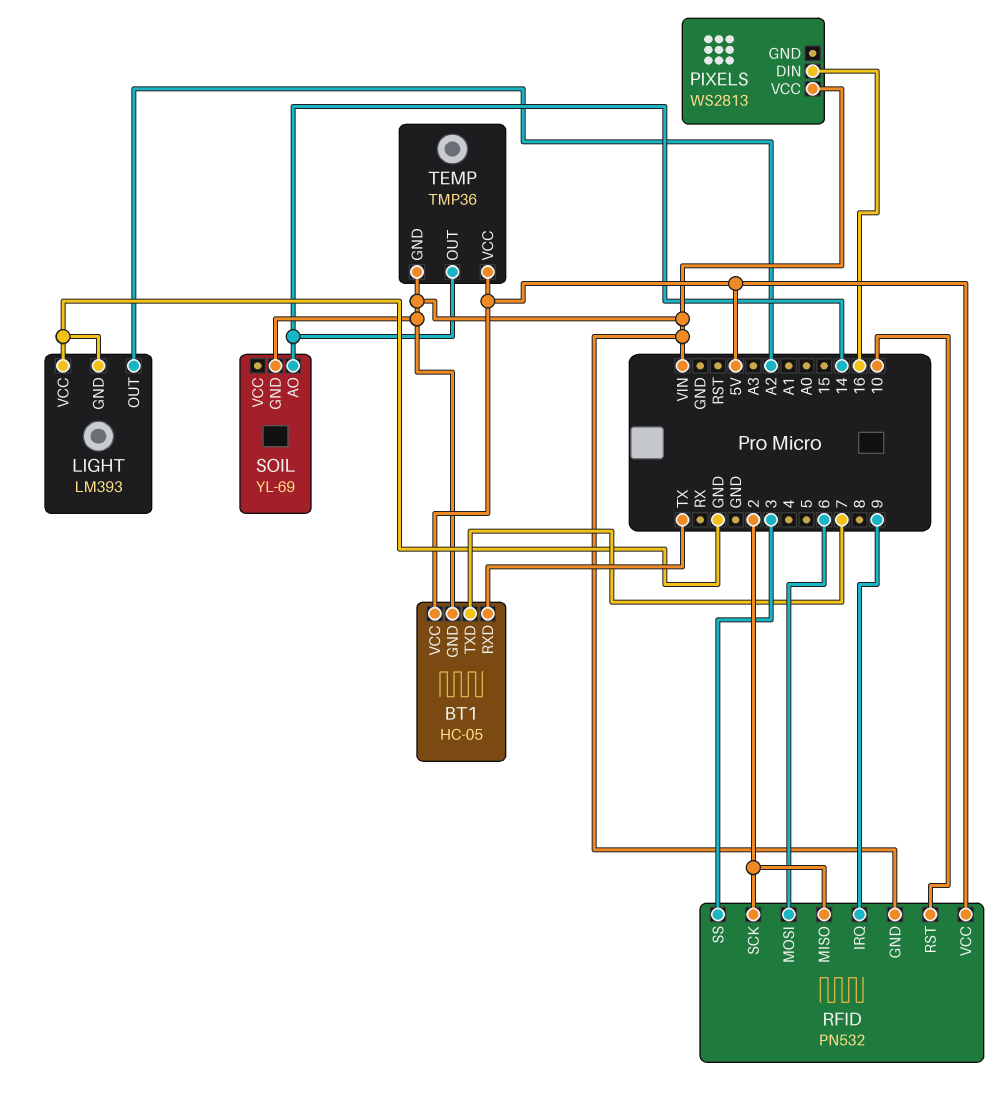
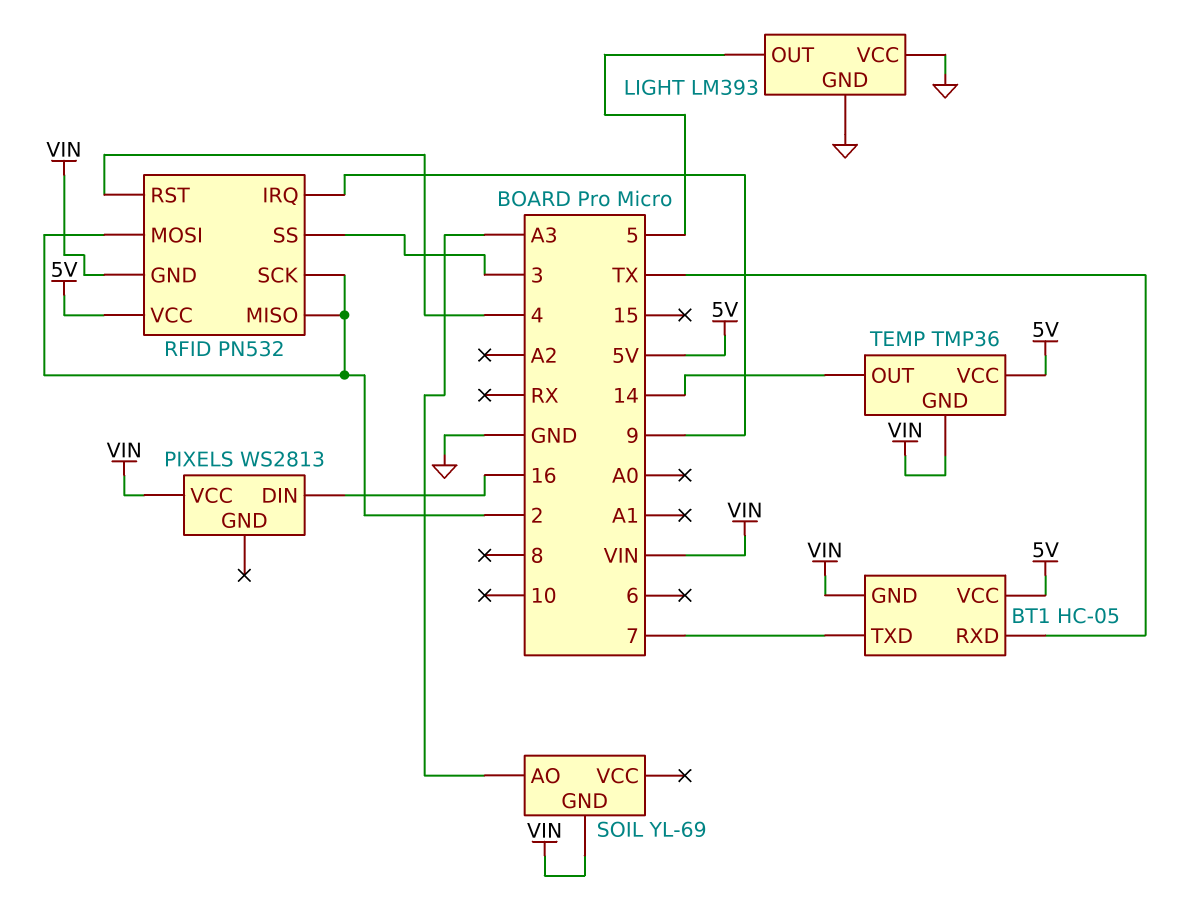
LIGHT pin OUT: A2 -> 5
RFID pin MOSI: 6 -> 2
RFID pin RST: 10 -> 4
SOIL pin AO: 14 -> A3

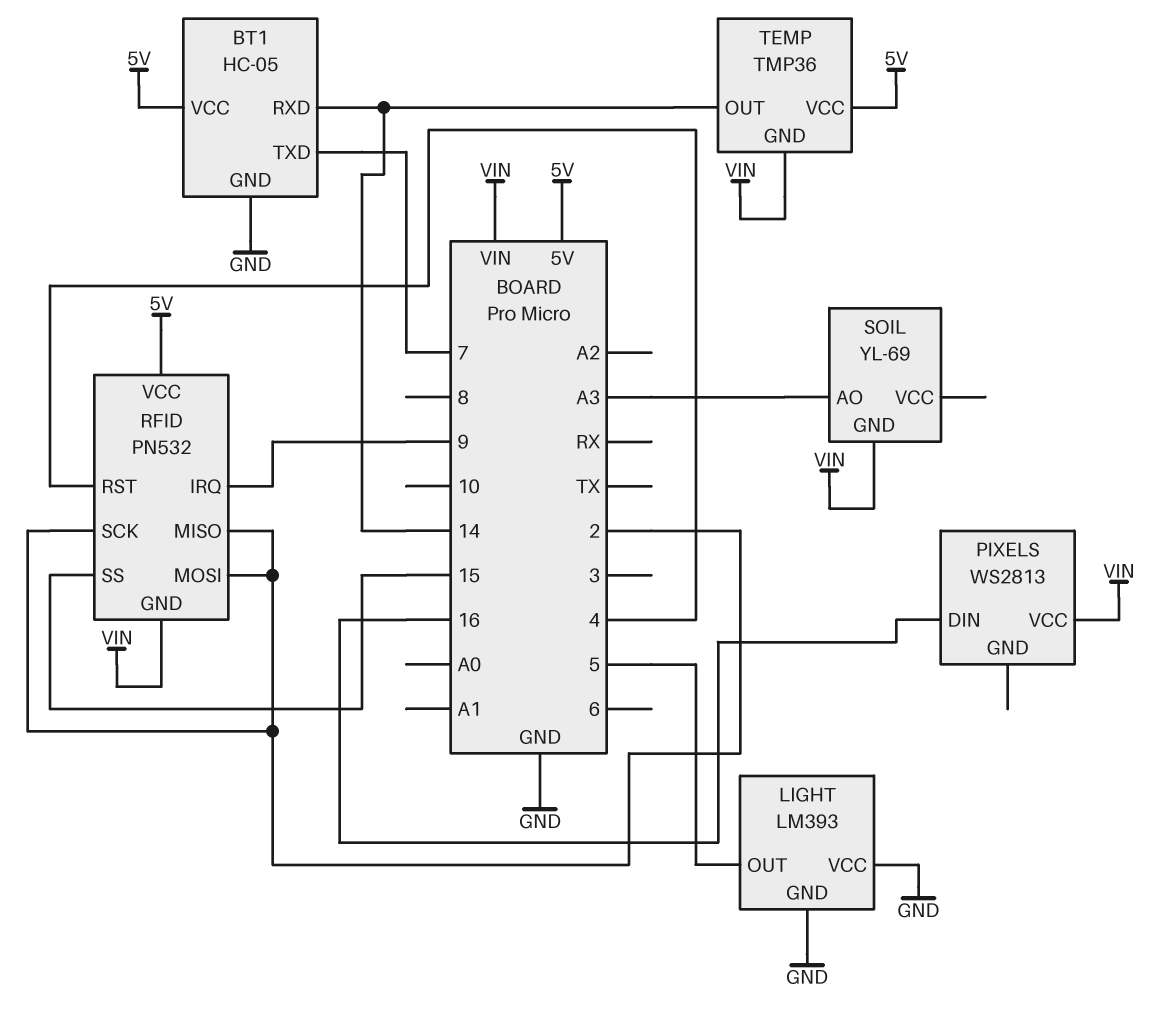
BT1 pin GND: VIN -> GND
BT1 pin RXD: TX -> 14
RFID pin SS: 3 -> 15

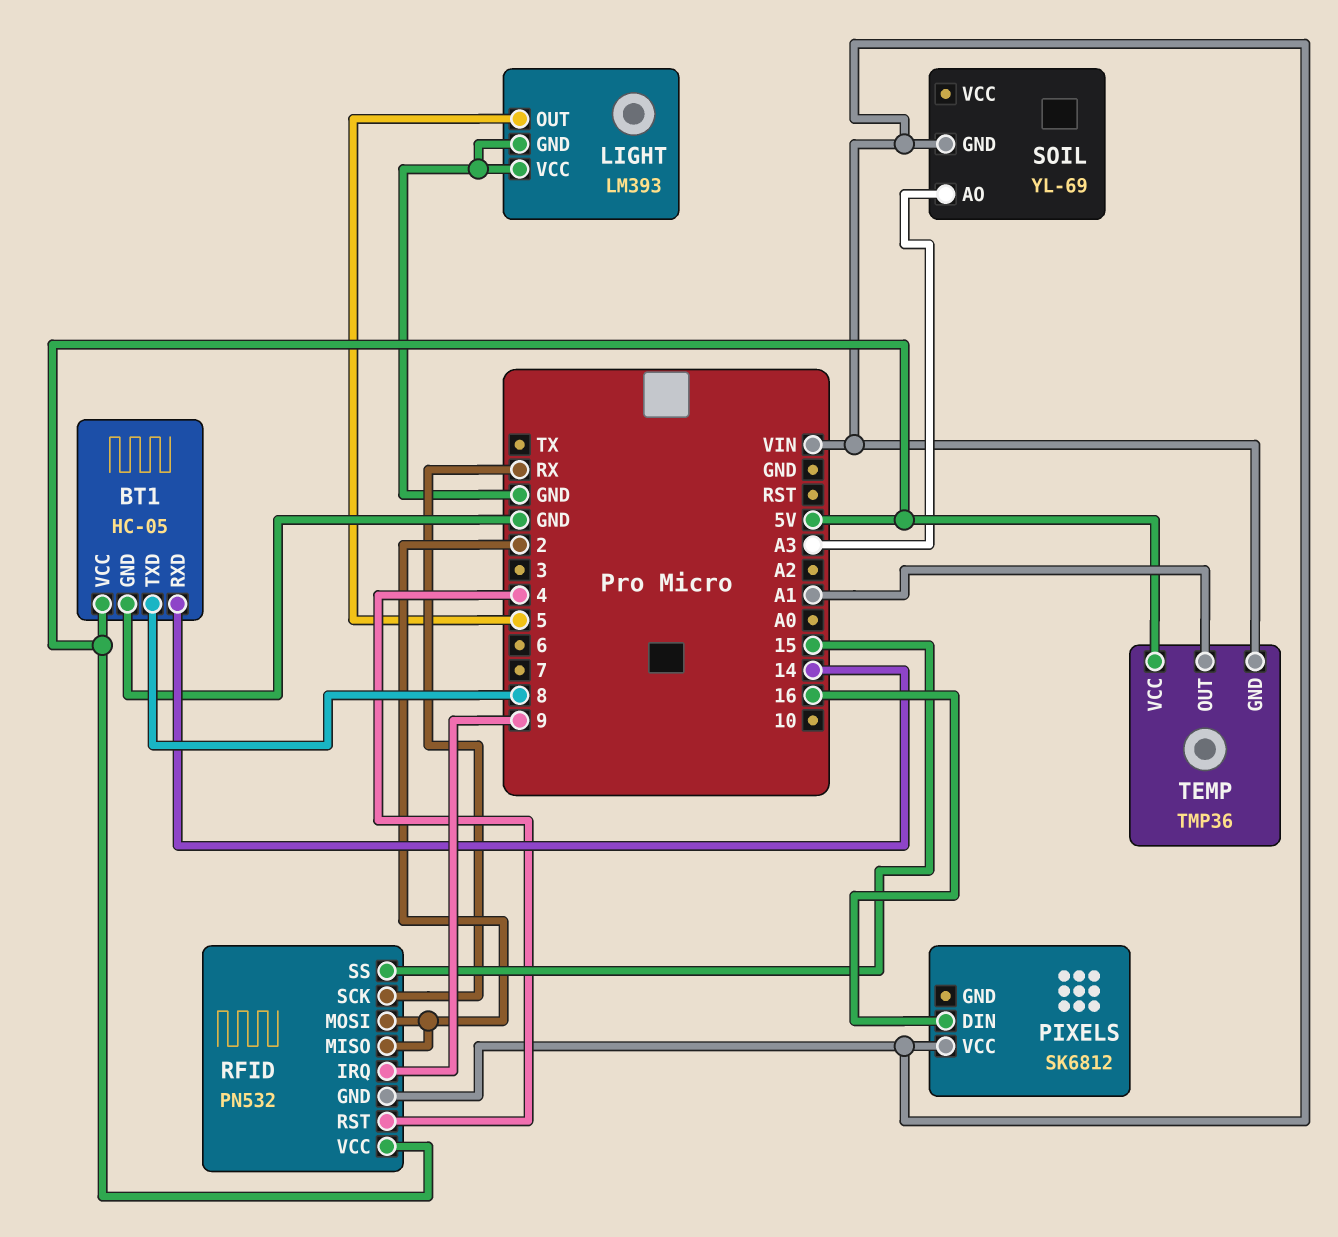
BT1 pin TXD: 7 -> 8
PIXELS: WS2813 -> SK6812
RFID pin SCK: 2 -> RX
TEMP pin OUT: 14 -> A1

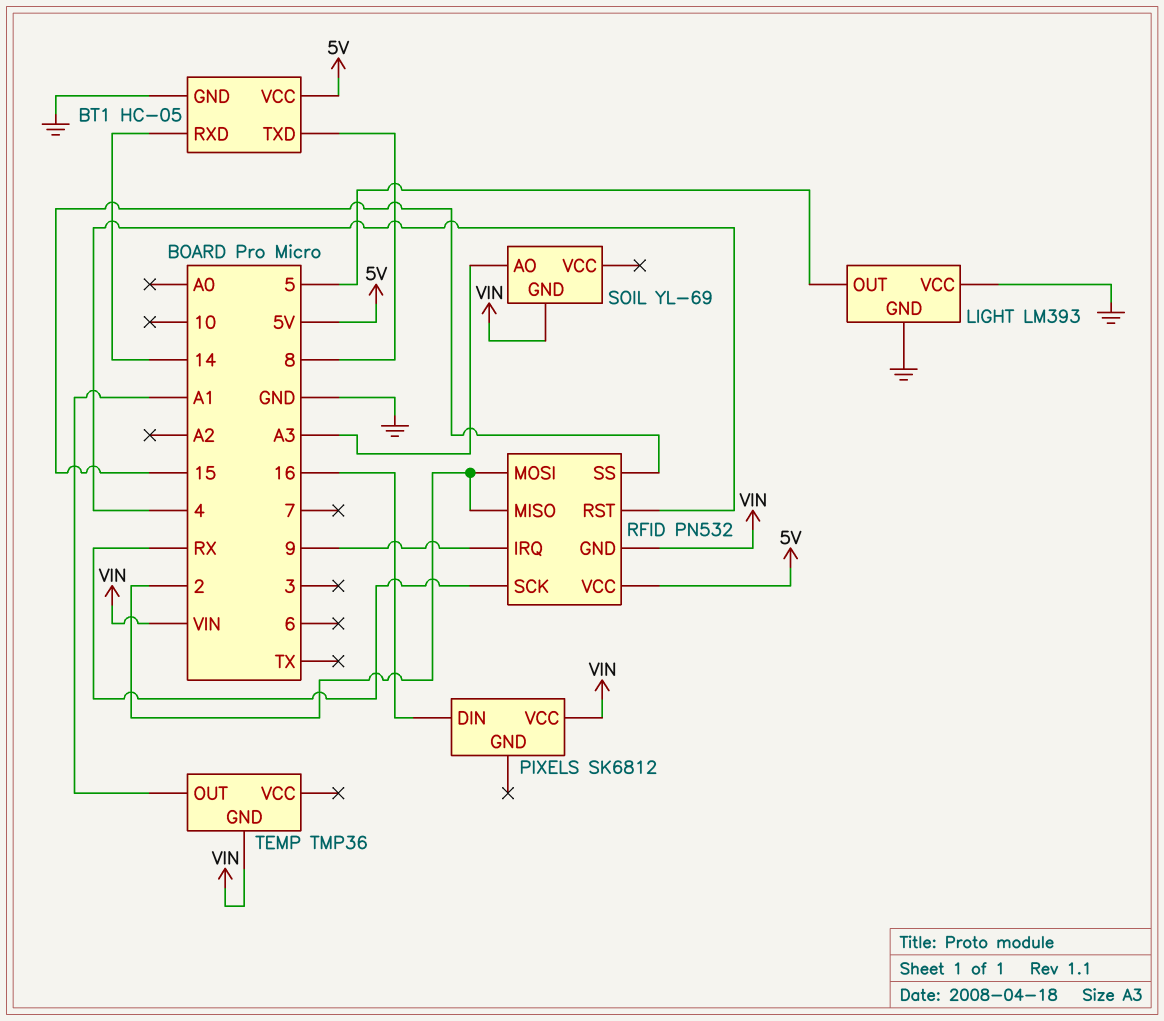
TEMP pin VCC: 5V -> none

